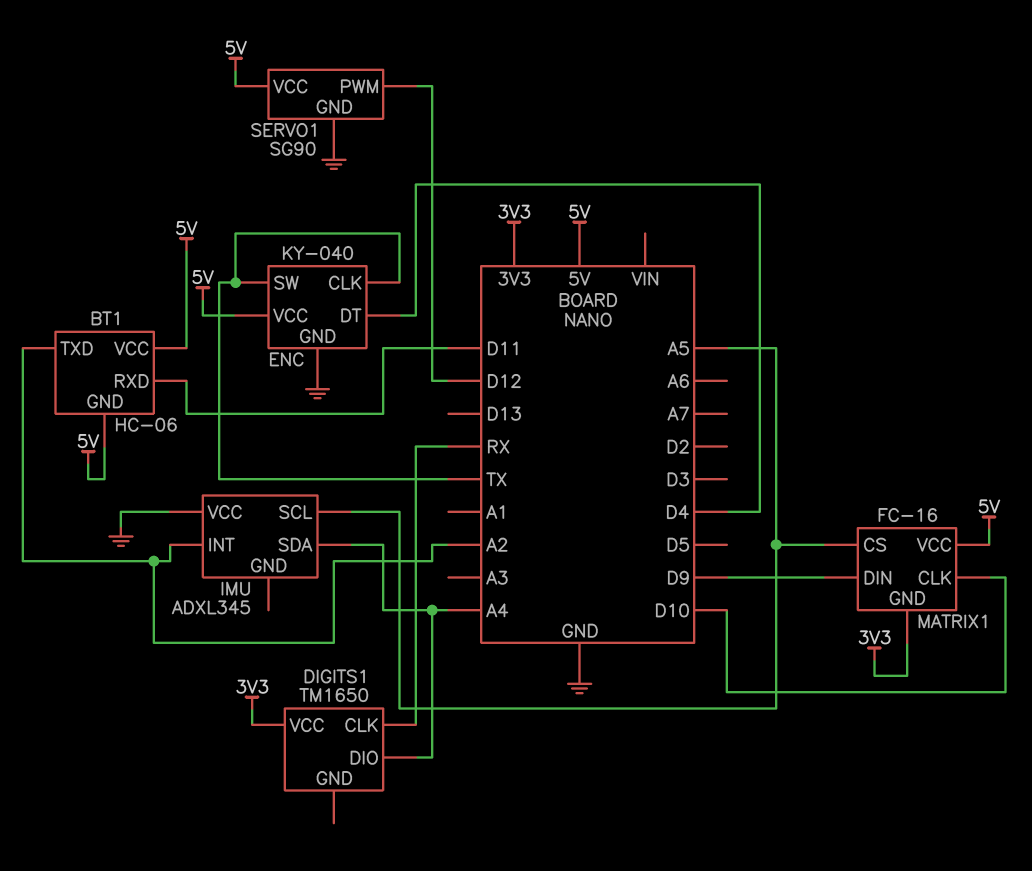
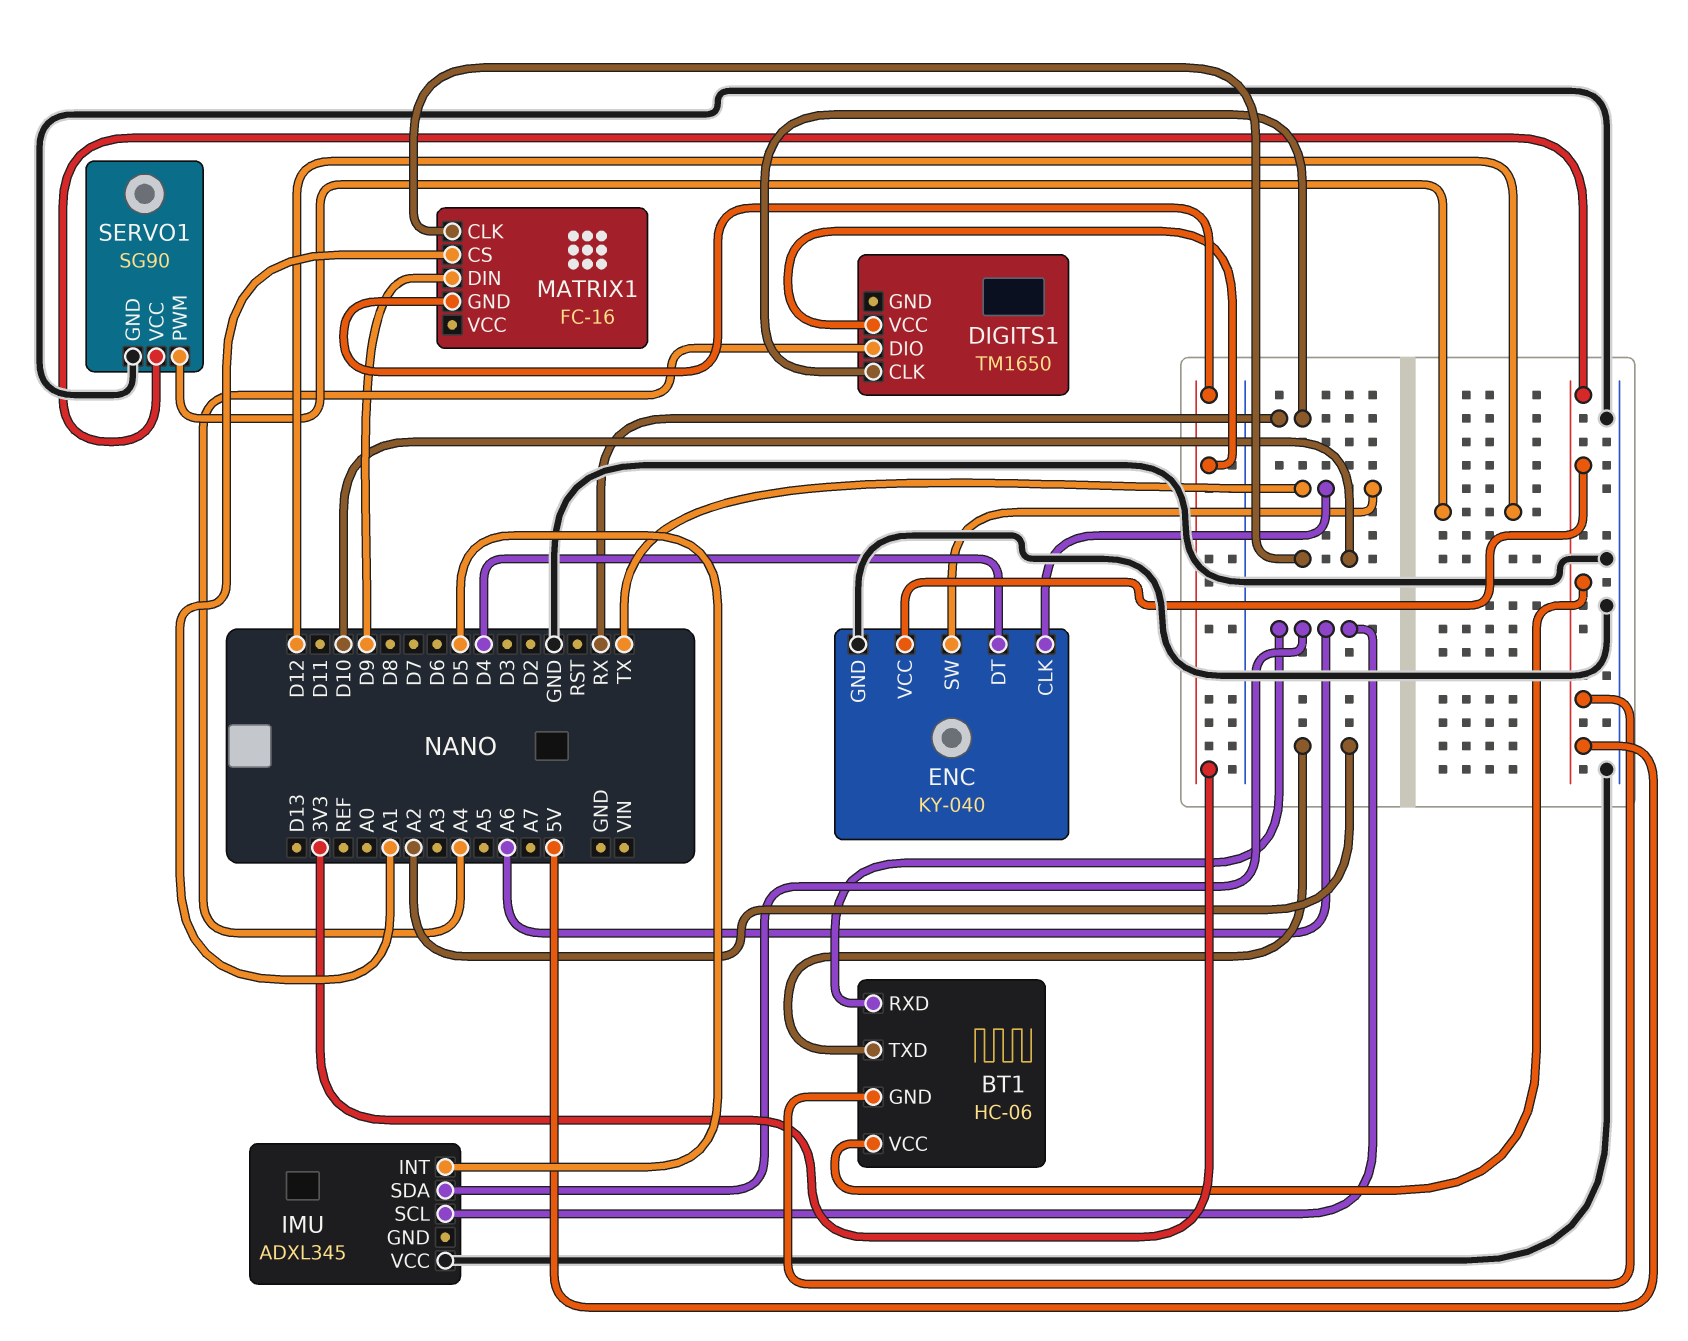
BT1 pin RXD: D11 -> A6
IMU pin INT: A2 -> D5
IMU pin SCL: A5 -> A6
IMU pin SDA: A4 -> A6
MATRIX1 pin CS: A5 -> A1
MATRIX1 pin VCC: 5V -> none

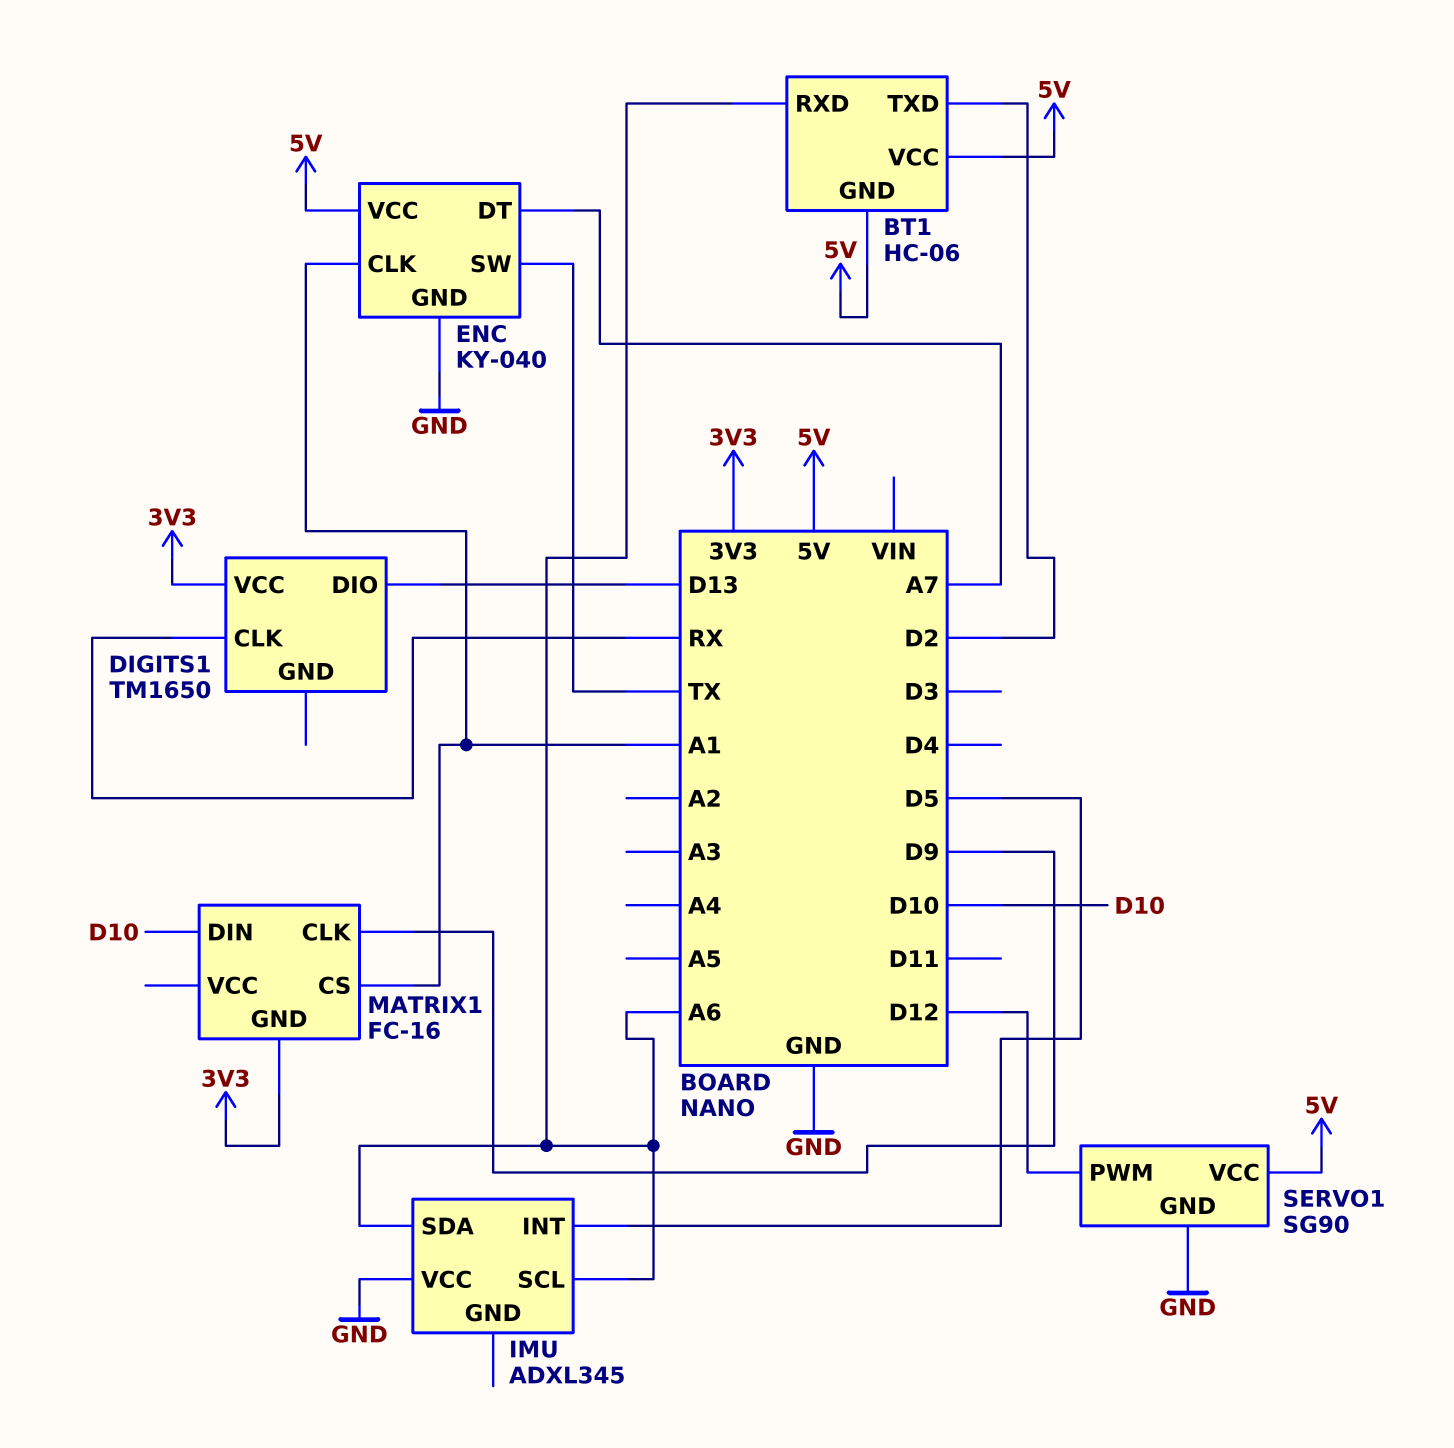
BT1 pin TXD: A2 -> D2
DIGITS1 pin DIO: A4 -> D13
ENC pin CLK: TX -> A1
ENC pin DT: D4 -> A7
MATRIX1 pin CLK: D10 -> D9
MATRIX1 pin DIN: D9 -> D10

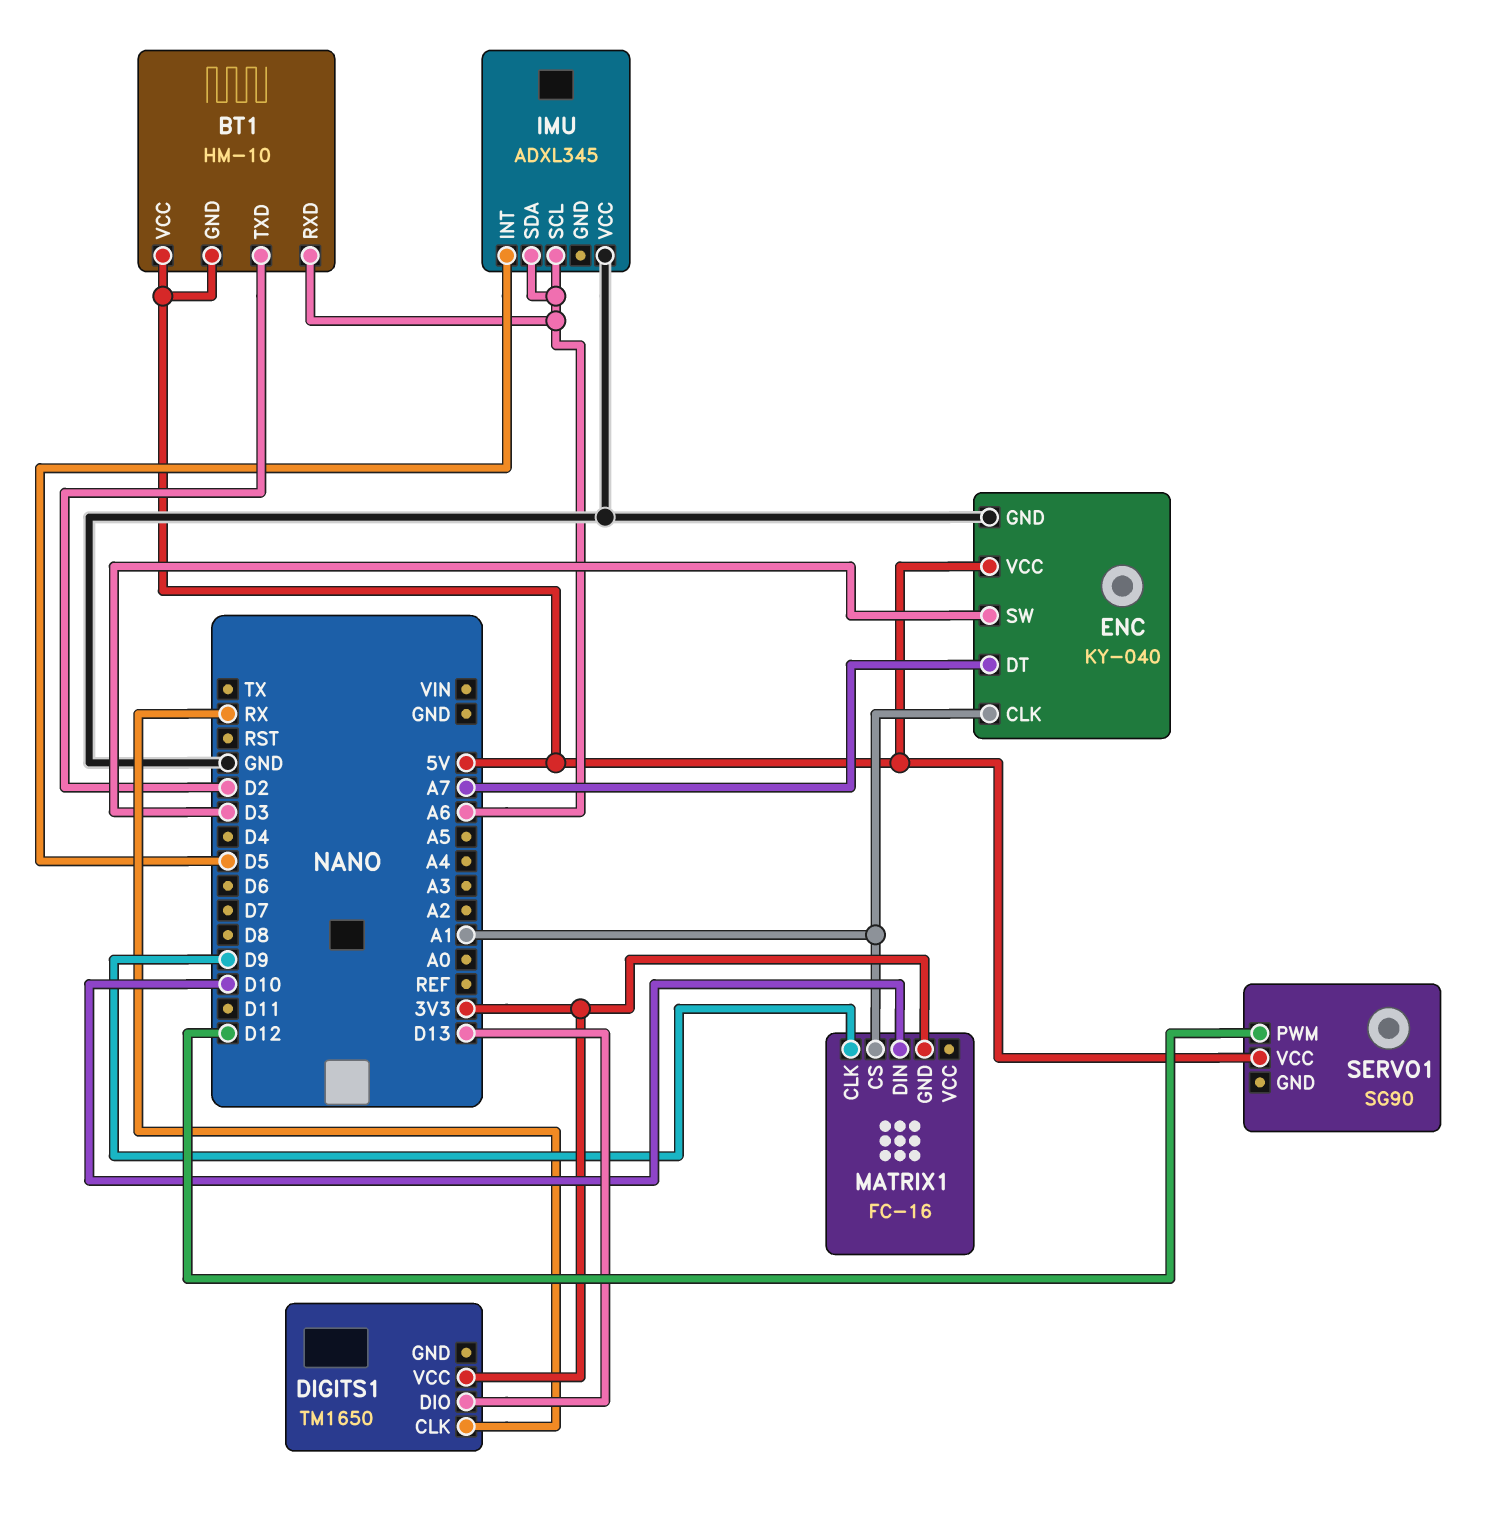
BT1: HC-06 -> HM-10
ENC pin SW: TX -> D3
SERVO1 pin GND: GND -> none

